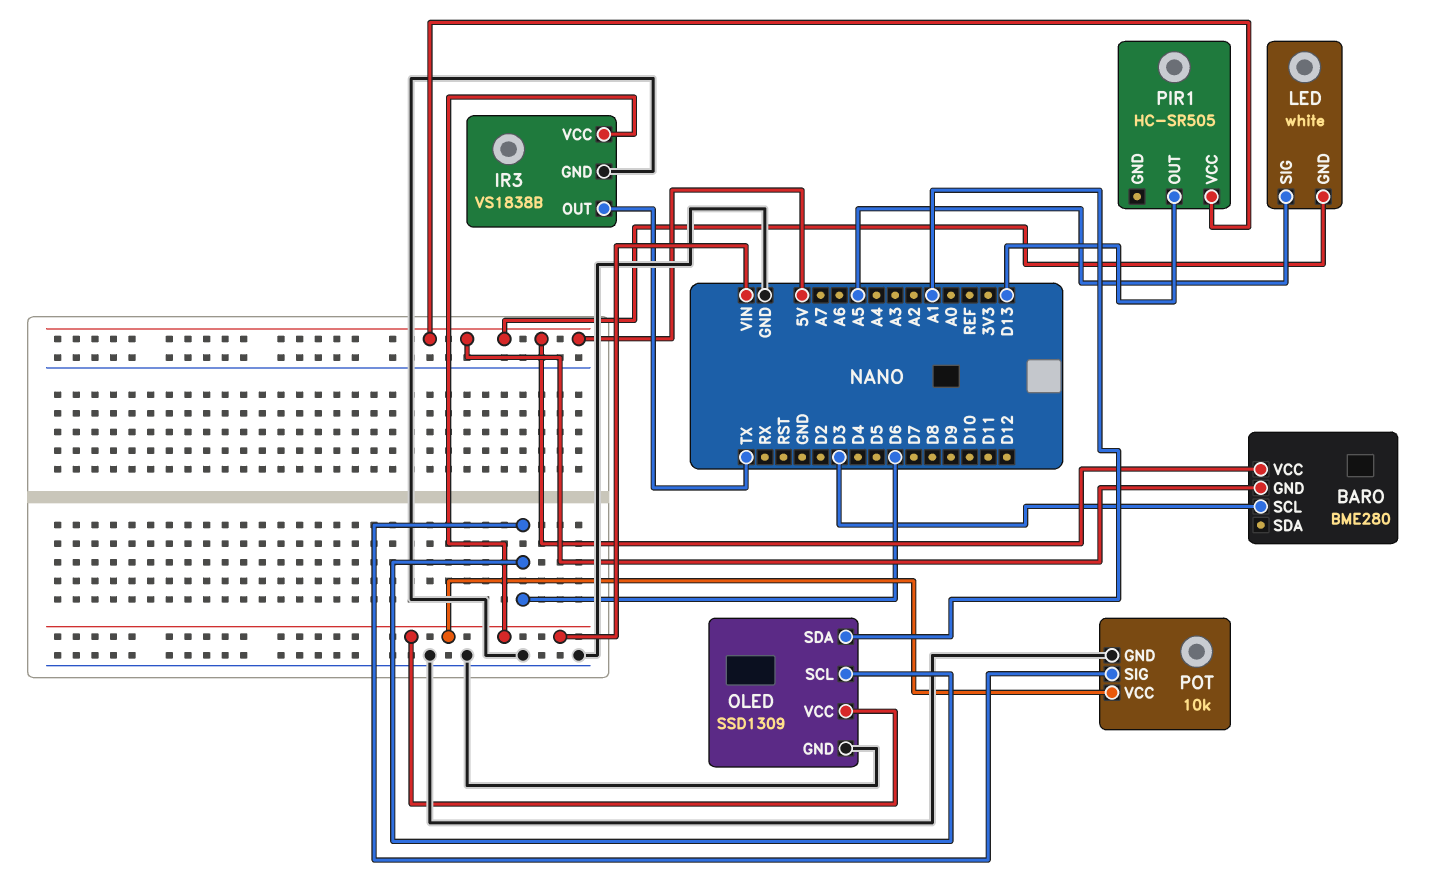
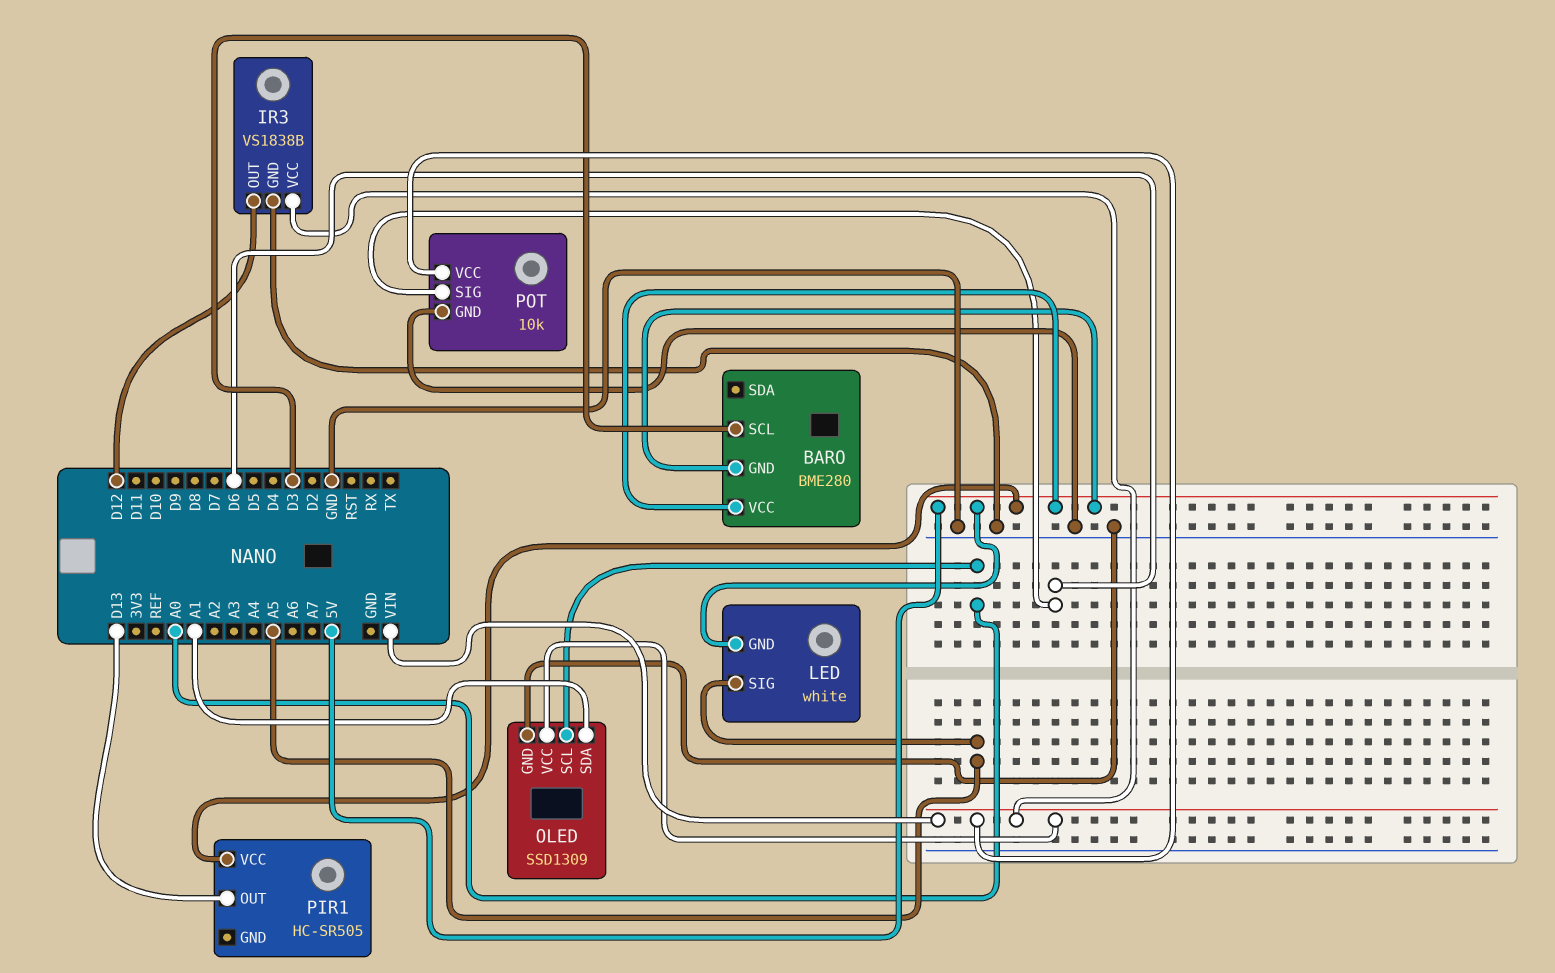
IR3 pin OUT: TX -> D12
OLED pin SCL: D6 -> A0

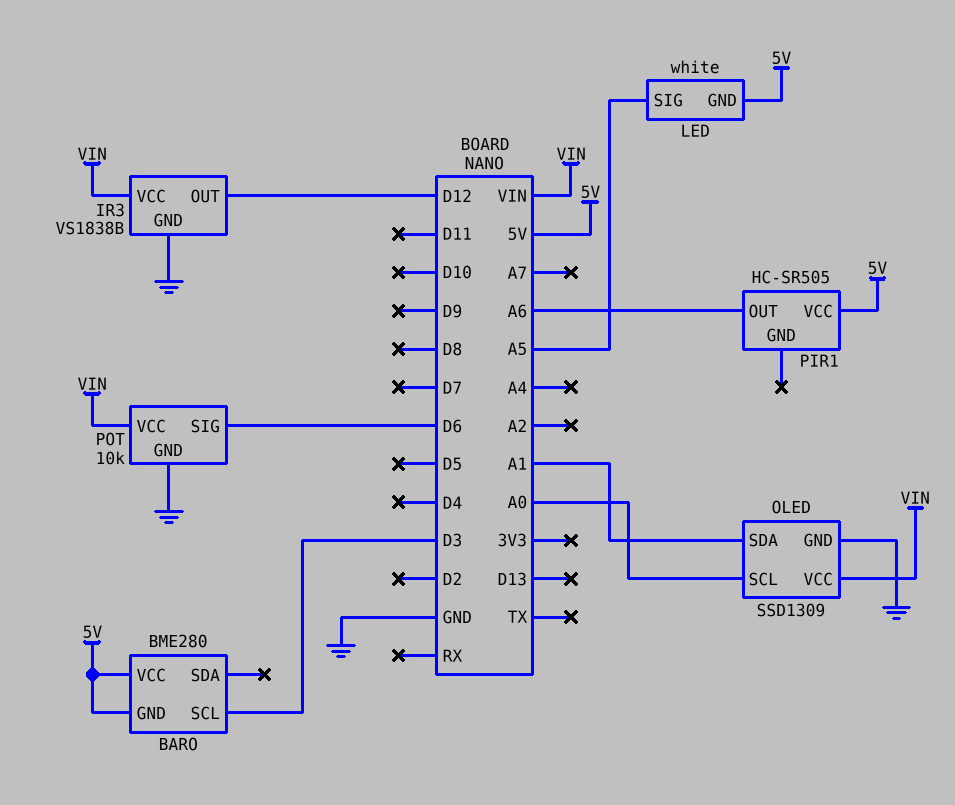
PIR1 pin OUT: D13 -> A6

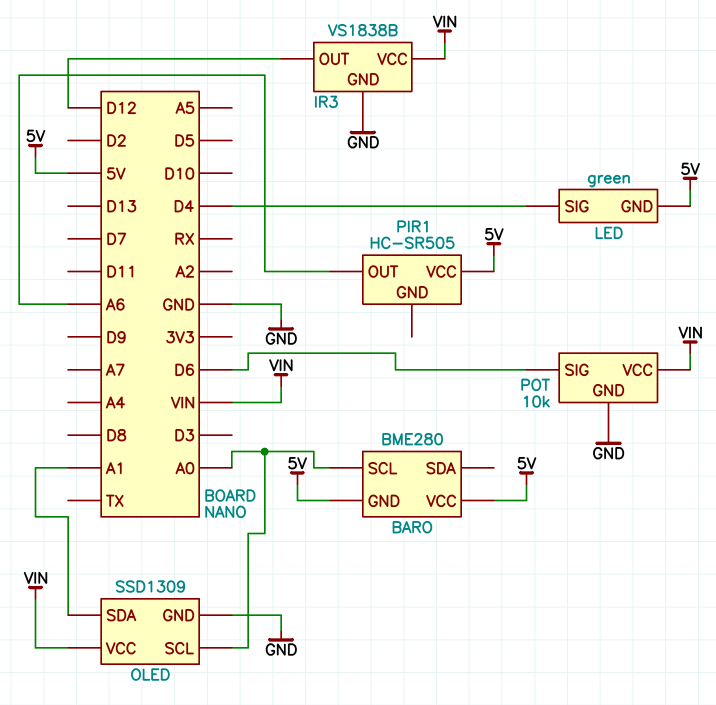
BARO pin SCL: D3 -> A0
LED: white -> green
LED pin SIG: A5 -> D4

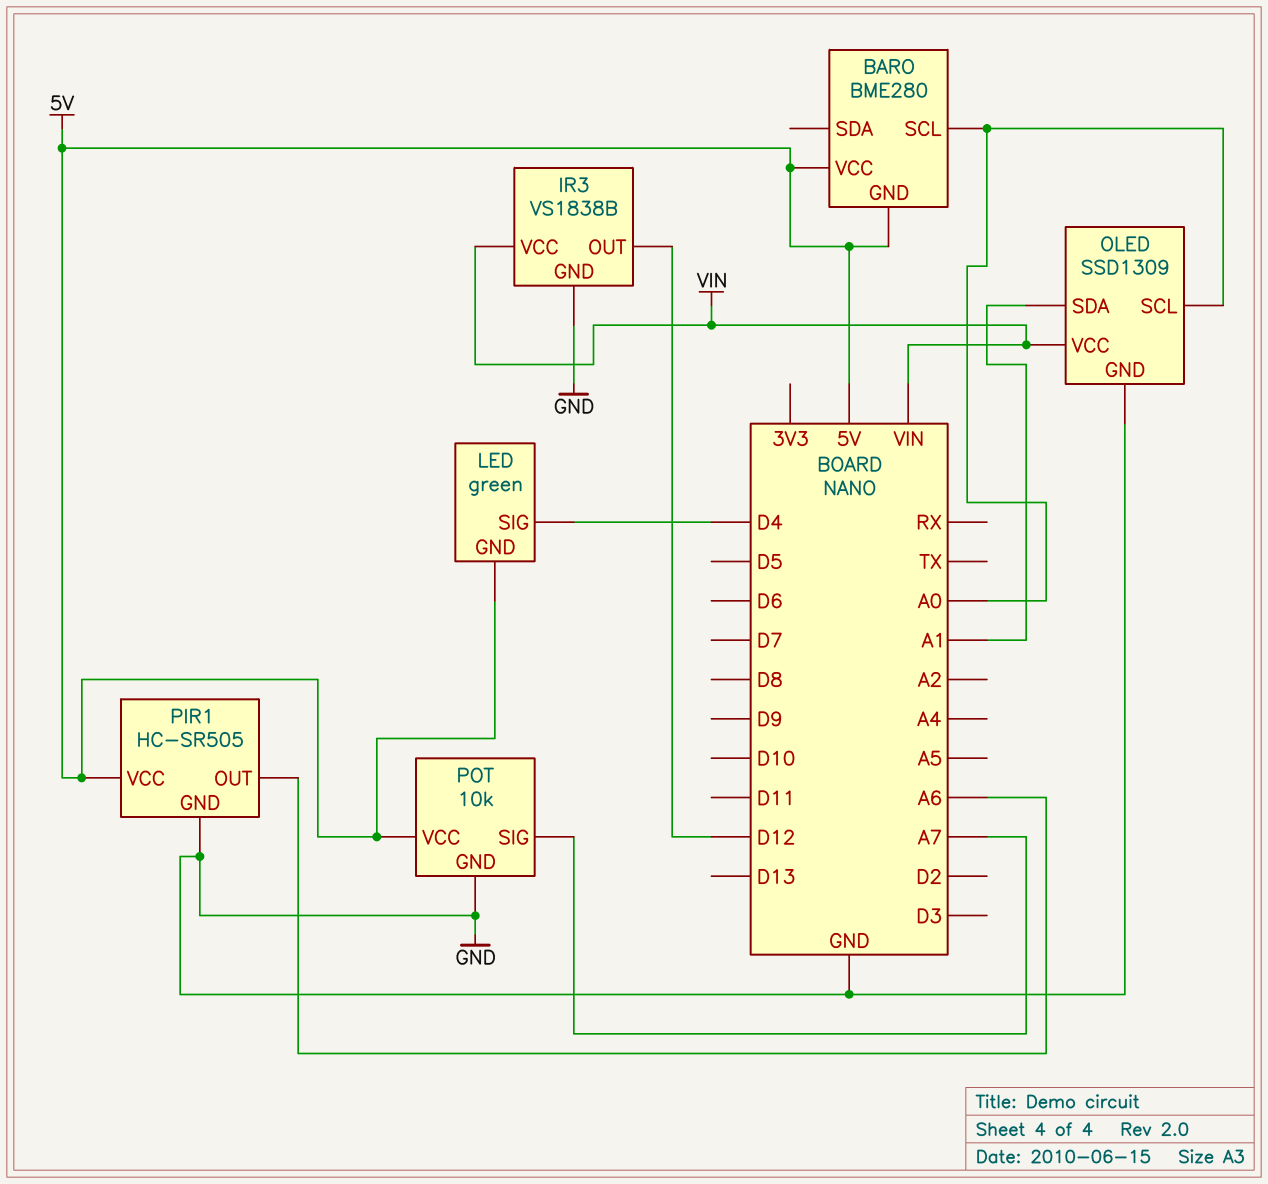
PIR1 pin GND: none -> GND
POT pin SIG: D6 -> A7
POT pin VCC: VIN -> 5V

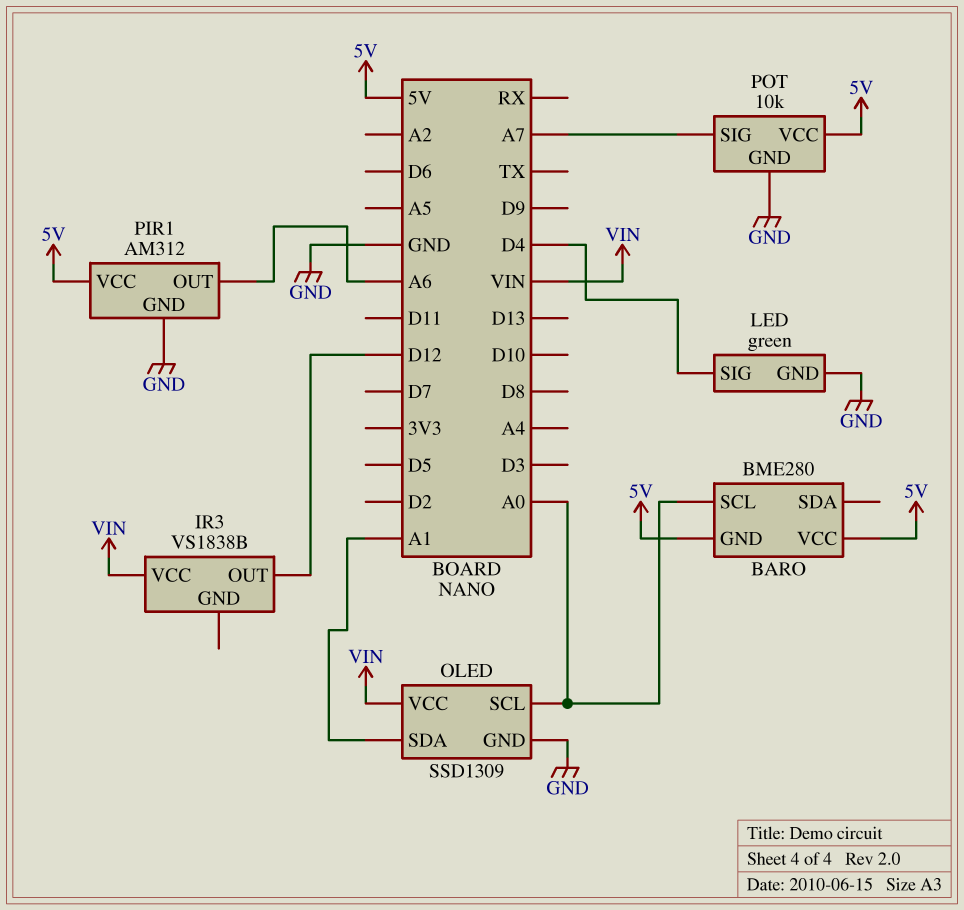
IR3 pin GND: GND -> none
LED pin GND: 5V -> GND
PIR1: HC-SR505 -> AM312

